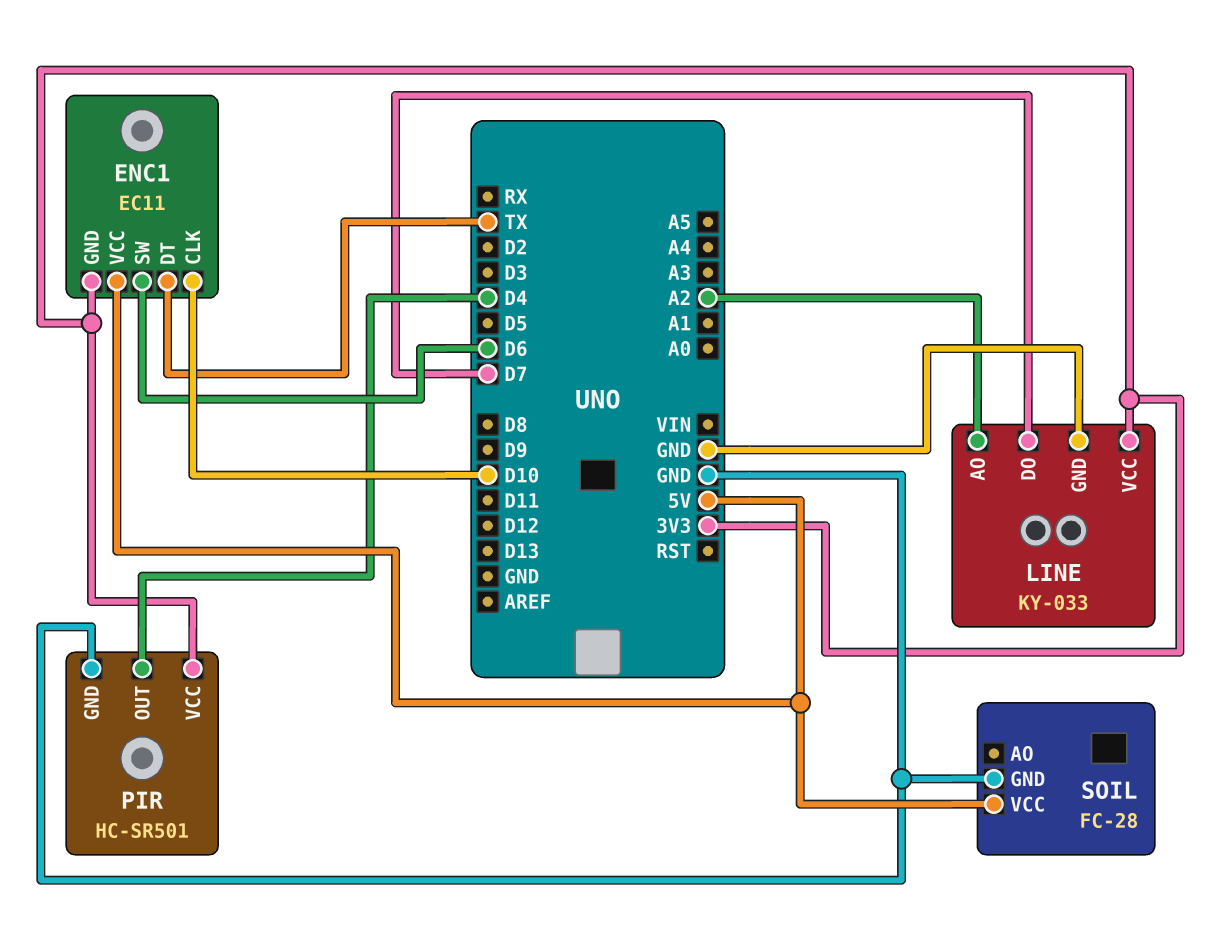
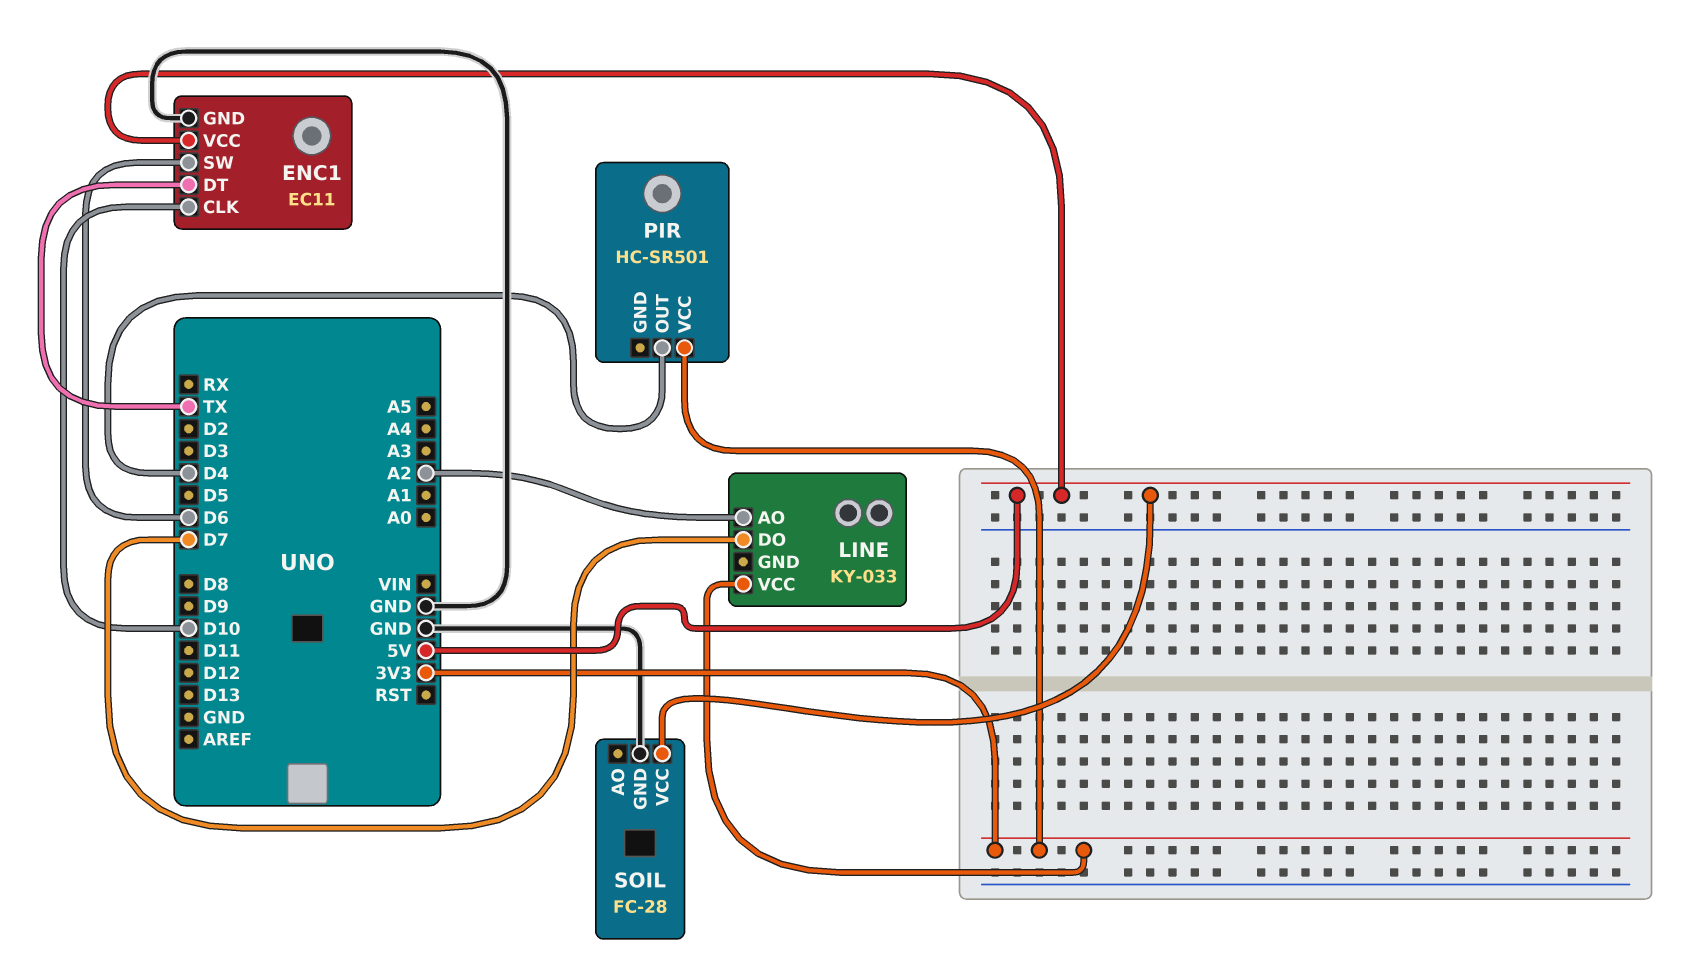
ENC1 pin GND: 3V3 -> GND
LINE pin GND: GND -> none
PIR pin GND: GND -> none

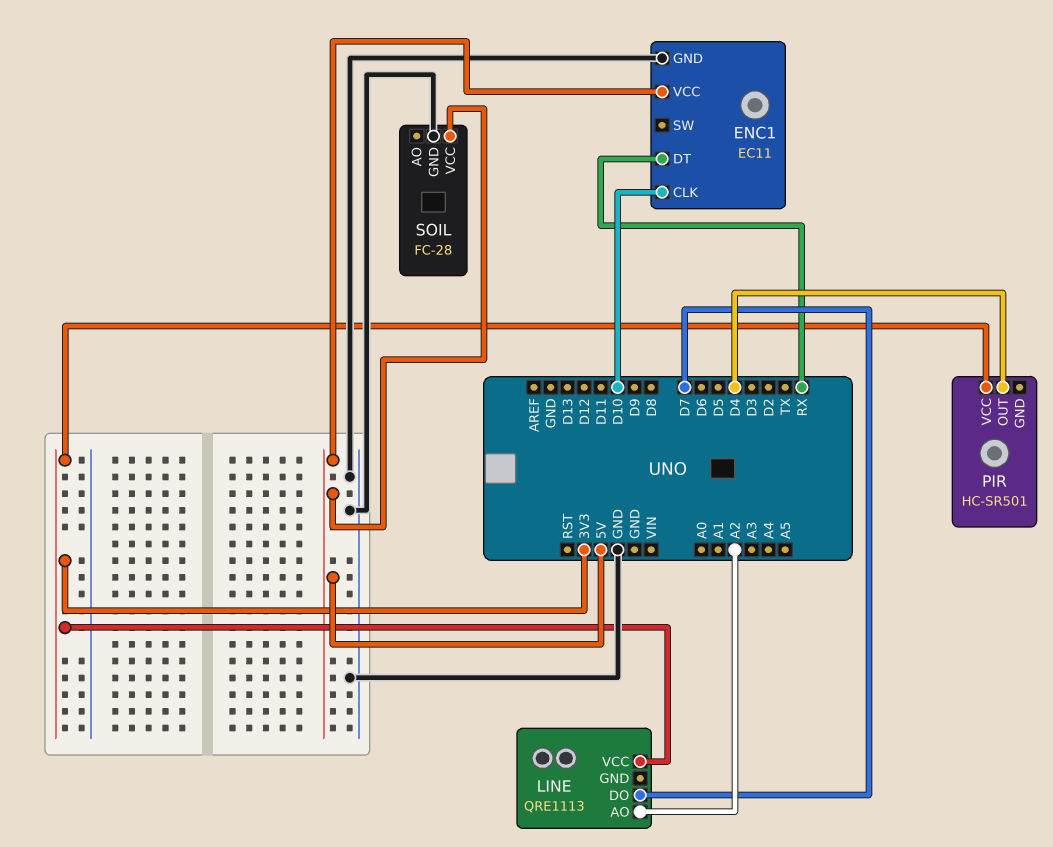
ENC1 pin DT: TX -> RX
ENC1 pin SW: D6 -> none
LINE: KY-033 -> QRE1113

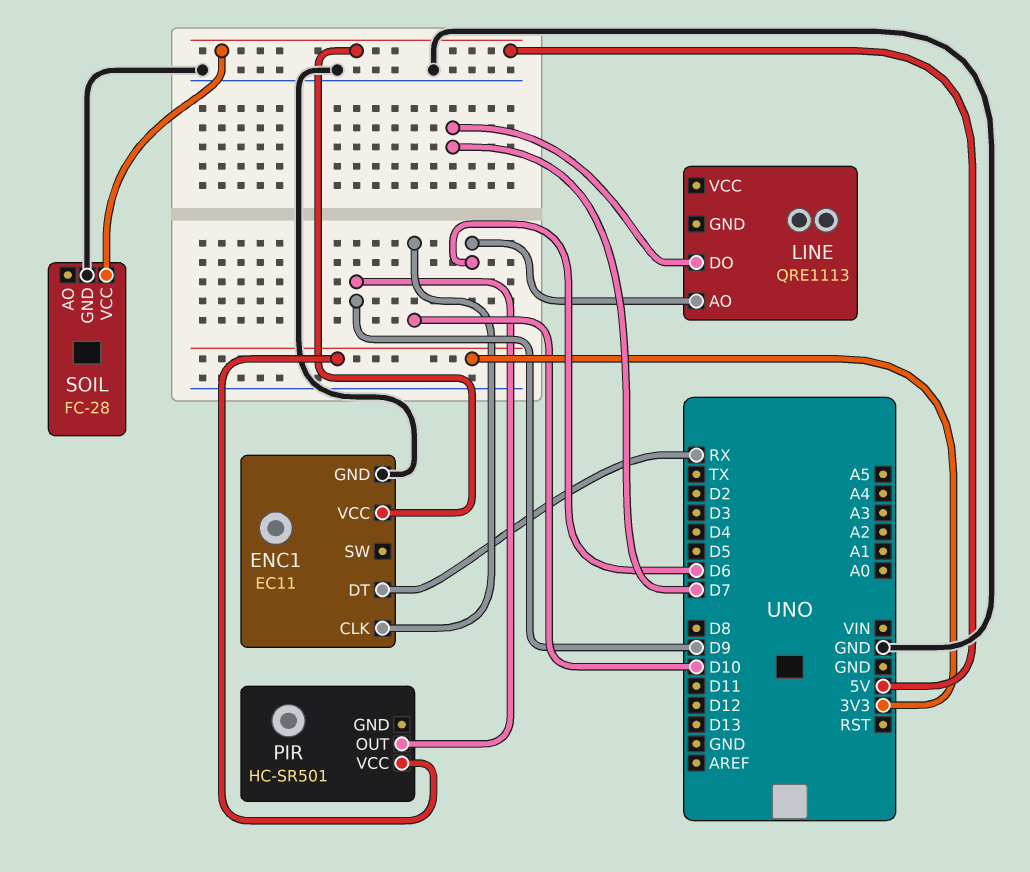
LINE pin AO: A2 -> D6
LINE pin VCC: 3V3 -> none
PIR pin OUT: D4 -> D9

